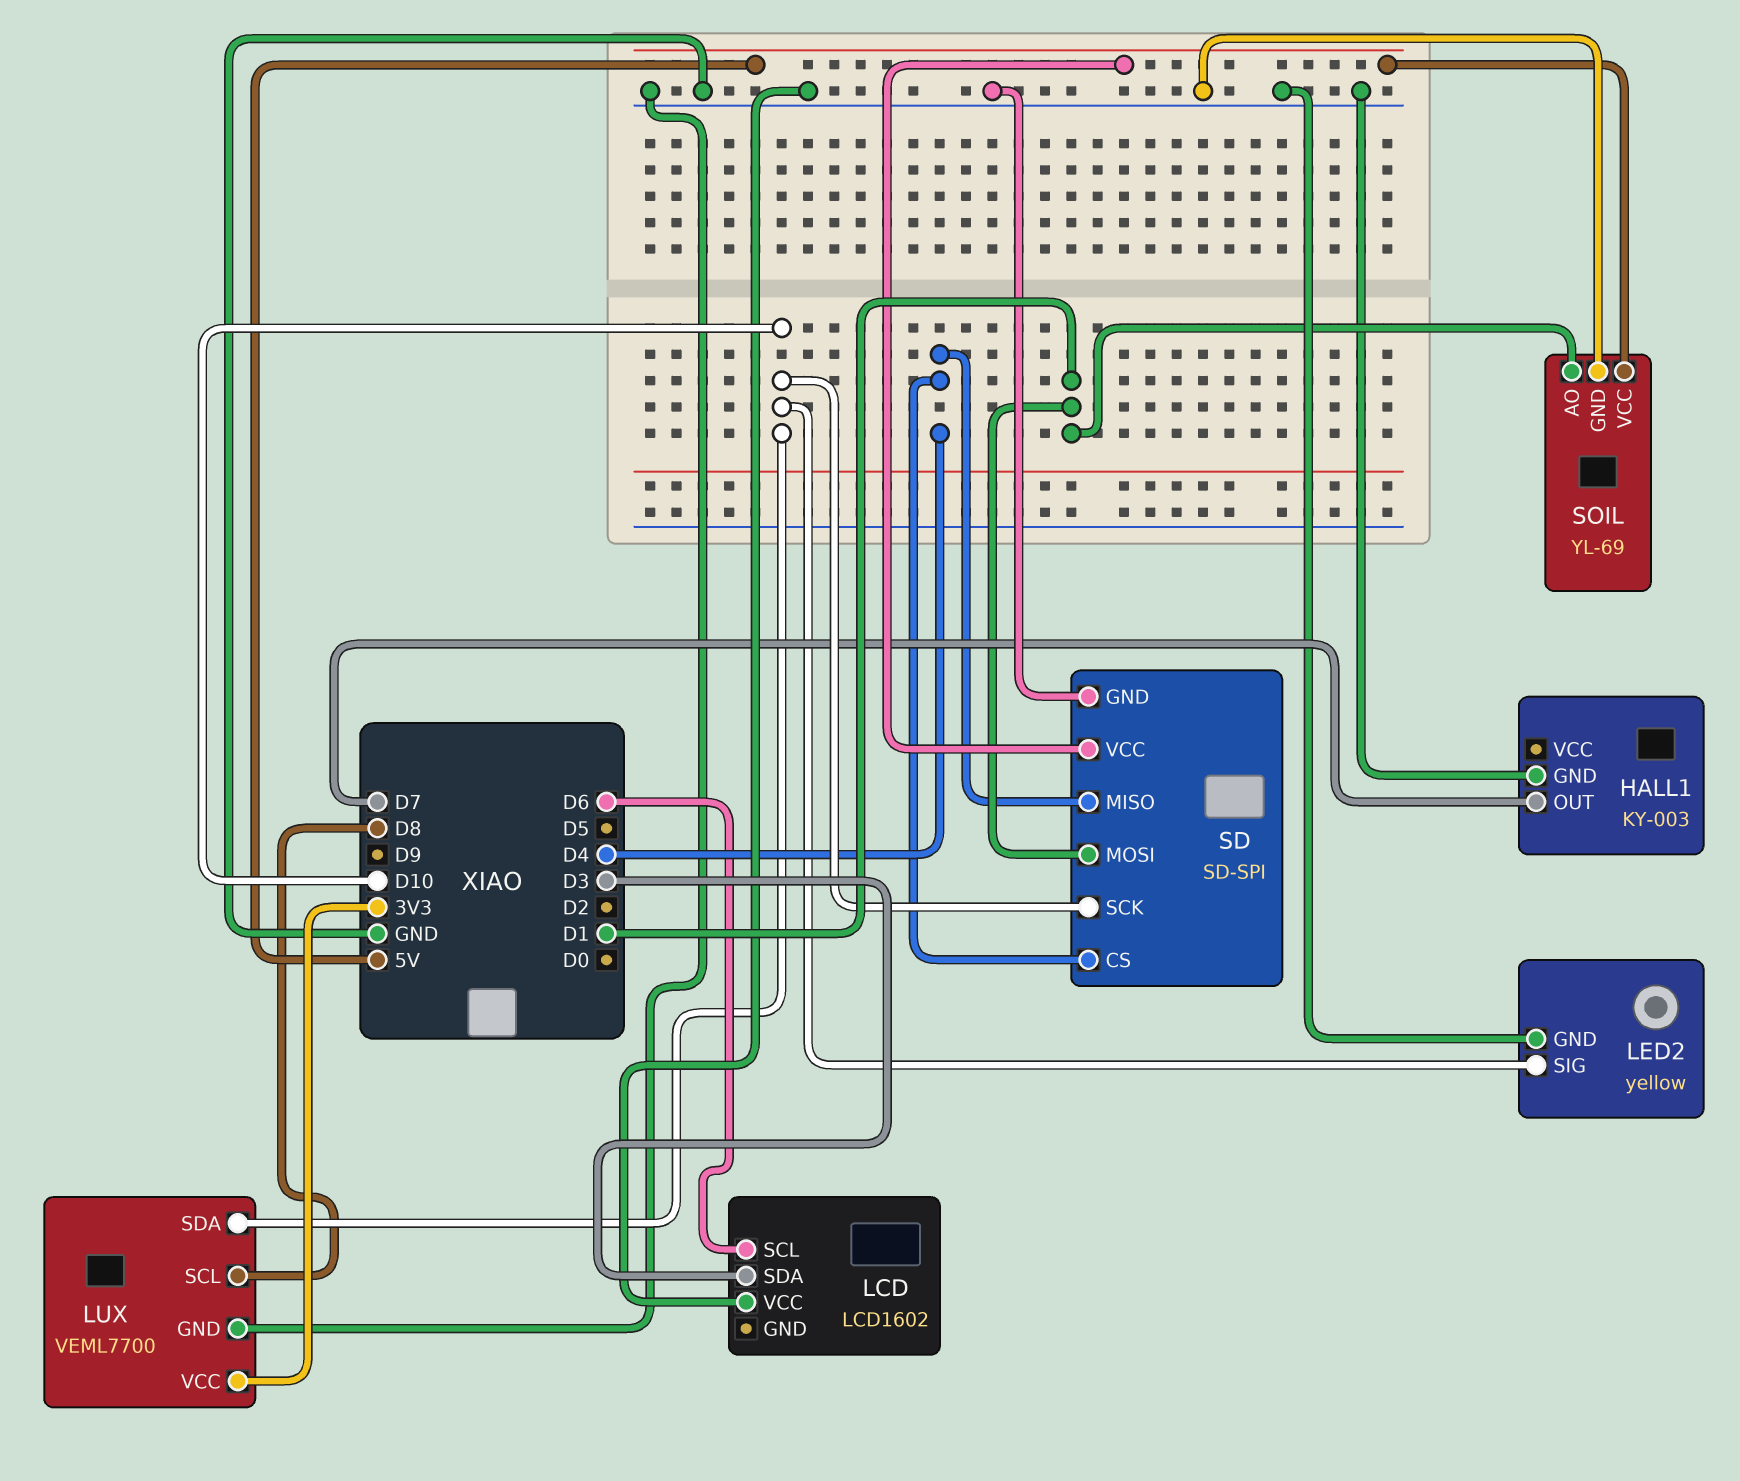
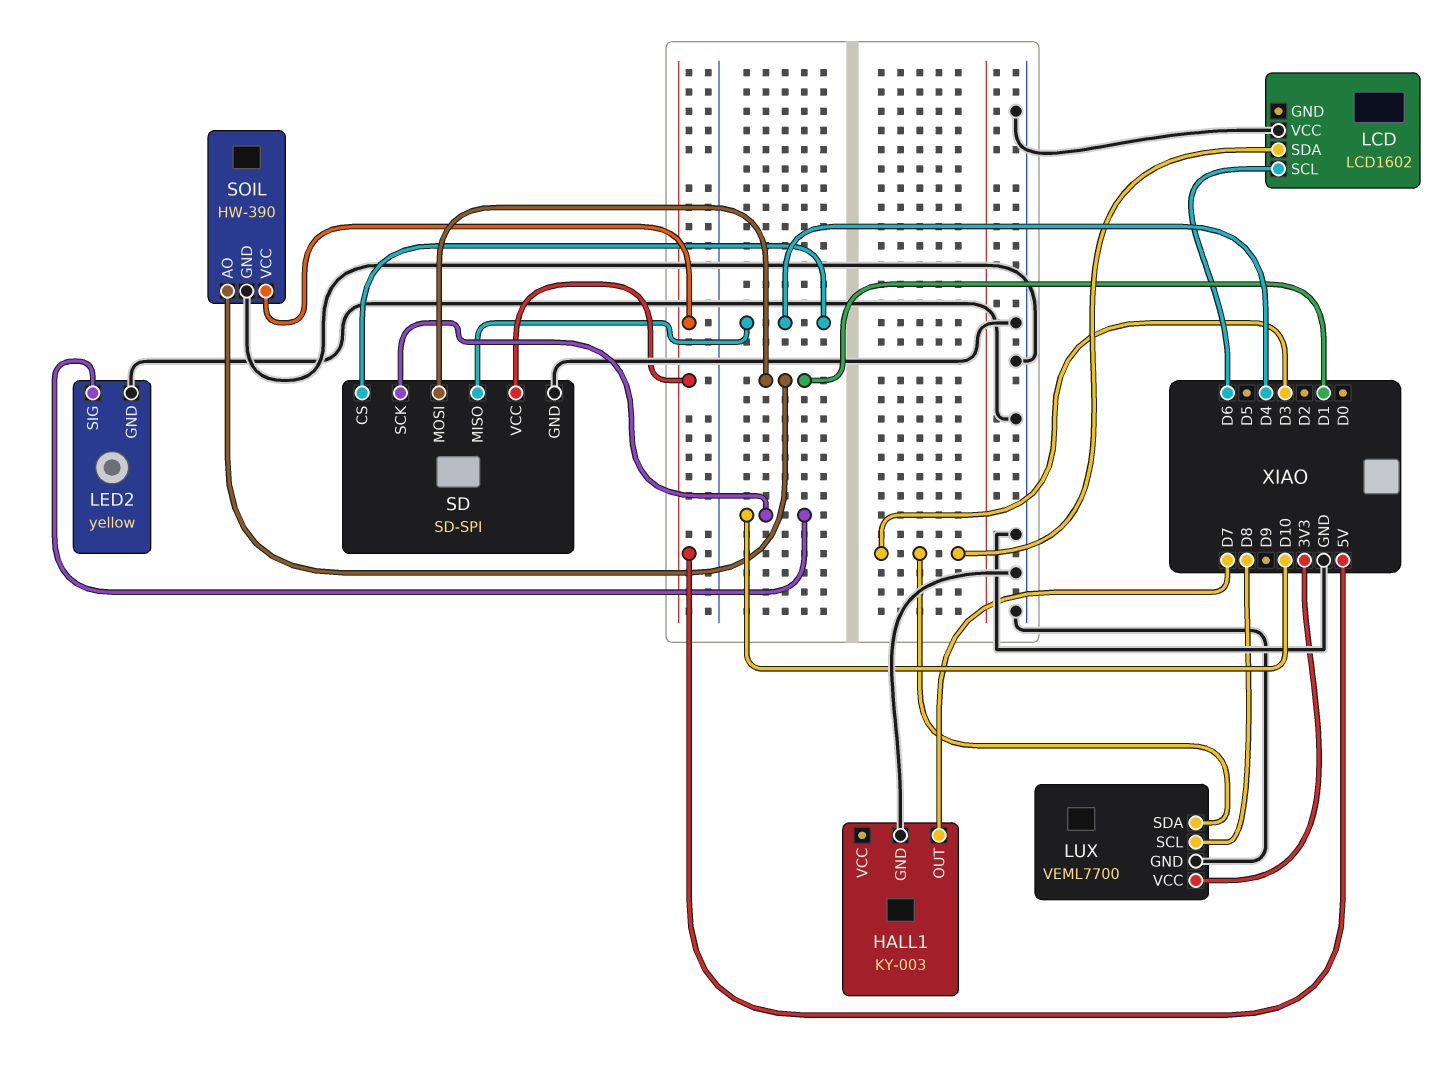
LUX pin SDA: D10 -> D3
SOIL: YL-69 -> HW-390

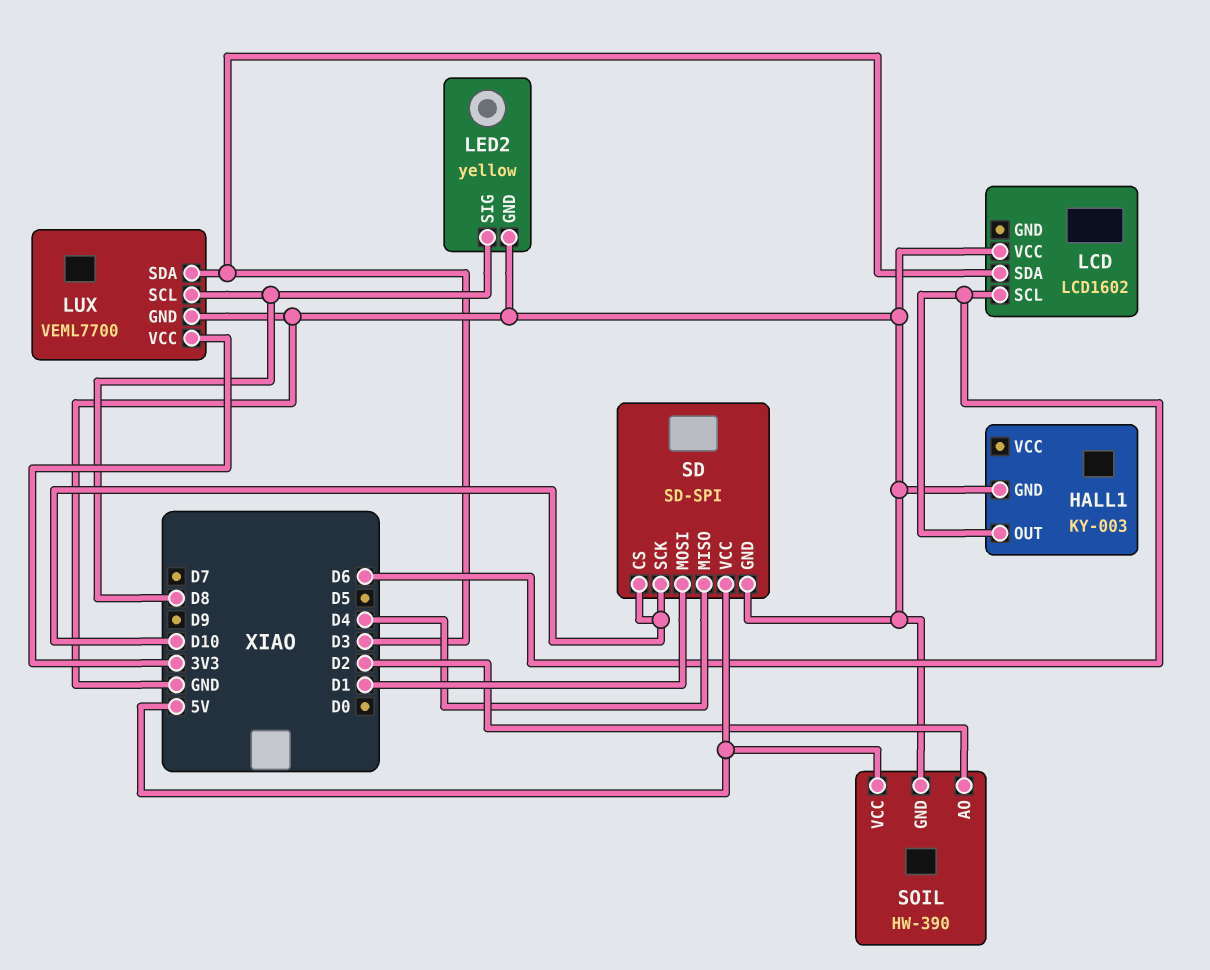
HALL1 pin OUT: D7 -> D6
LED2 pin SIG: D10 -> D8
SD pin CS: D4 -> D10
SOIL pin AO: D1 -> D2

